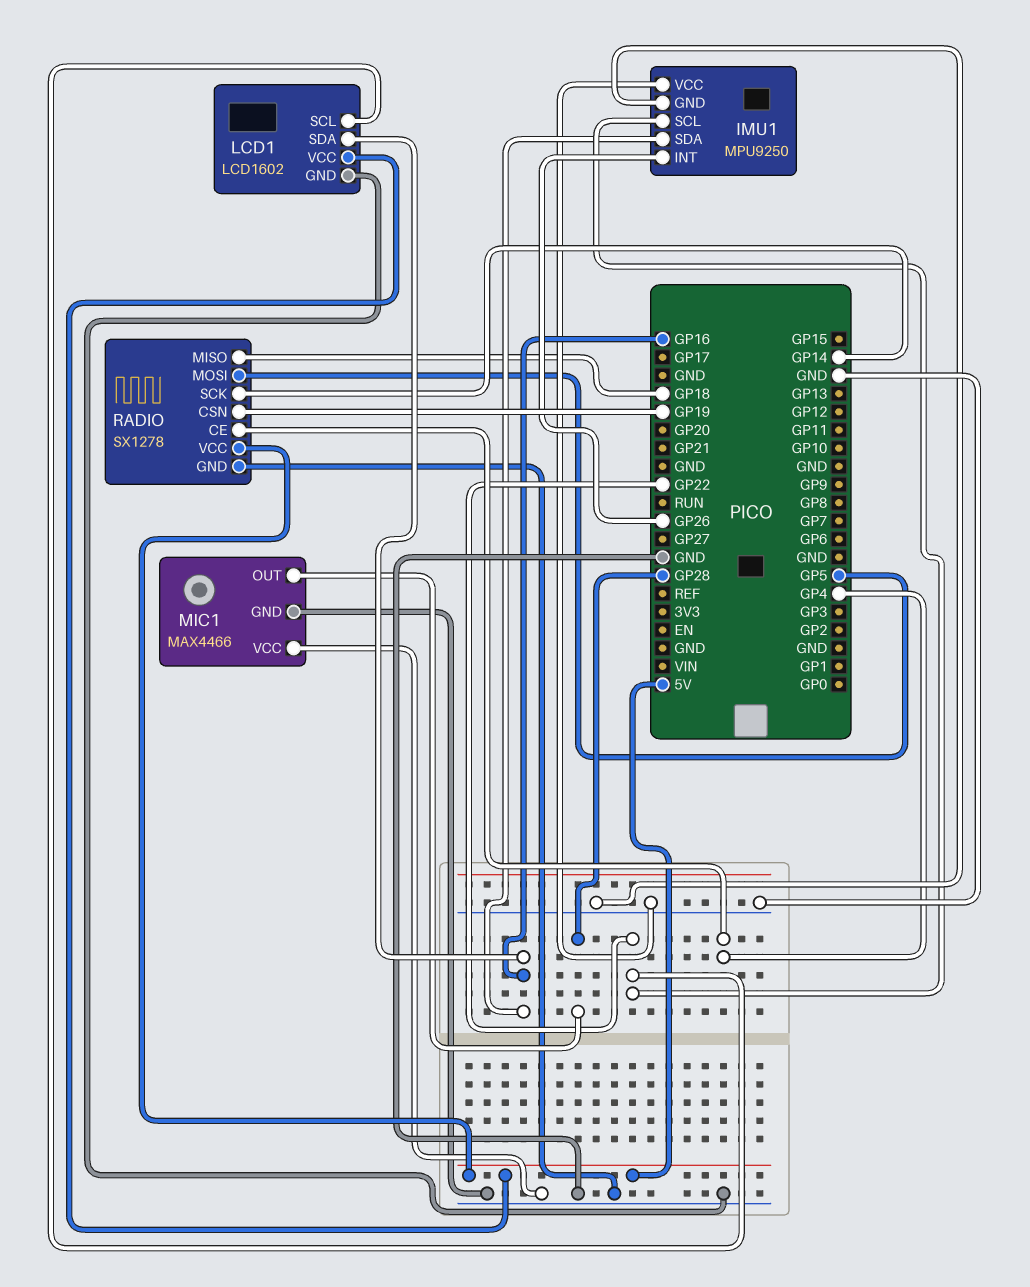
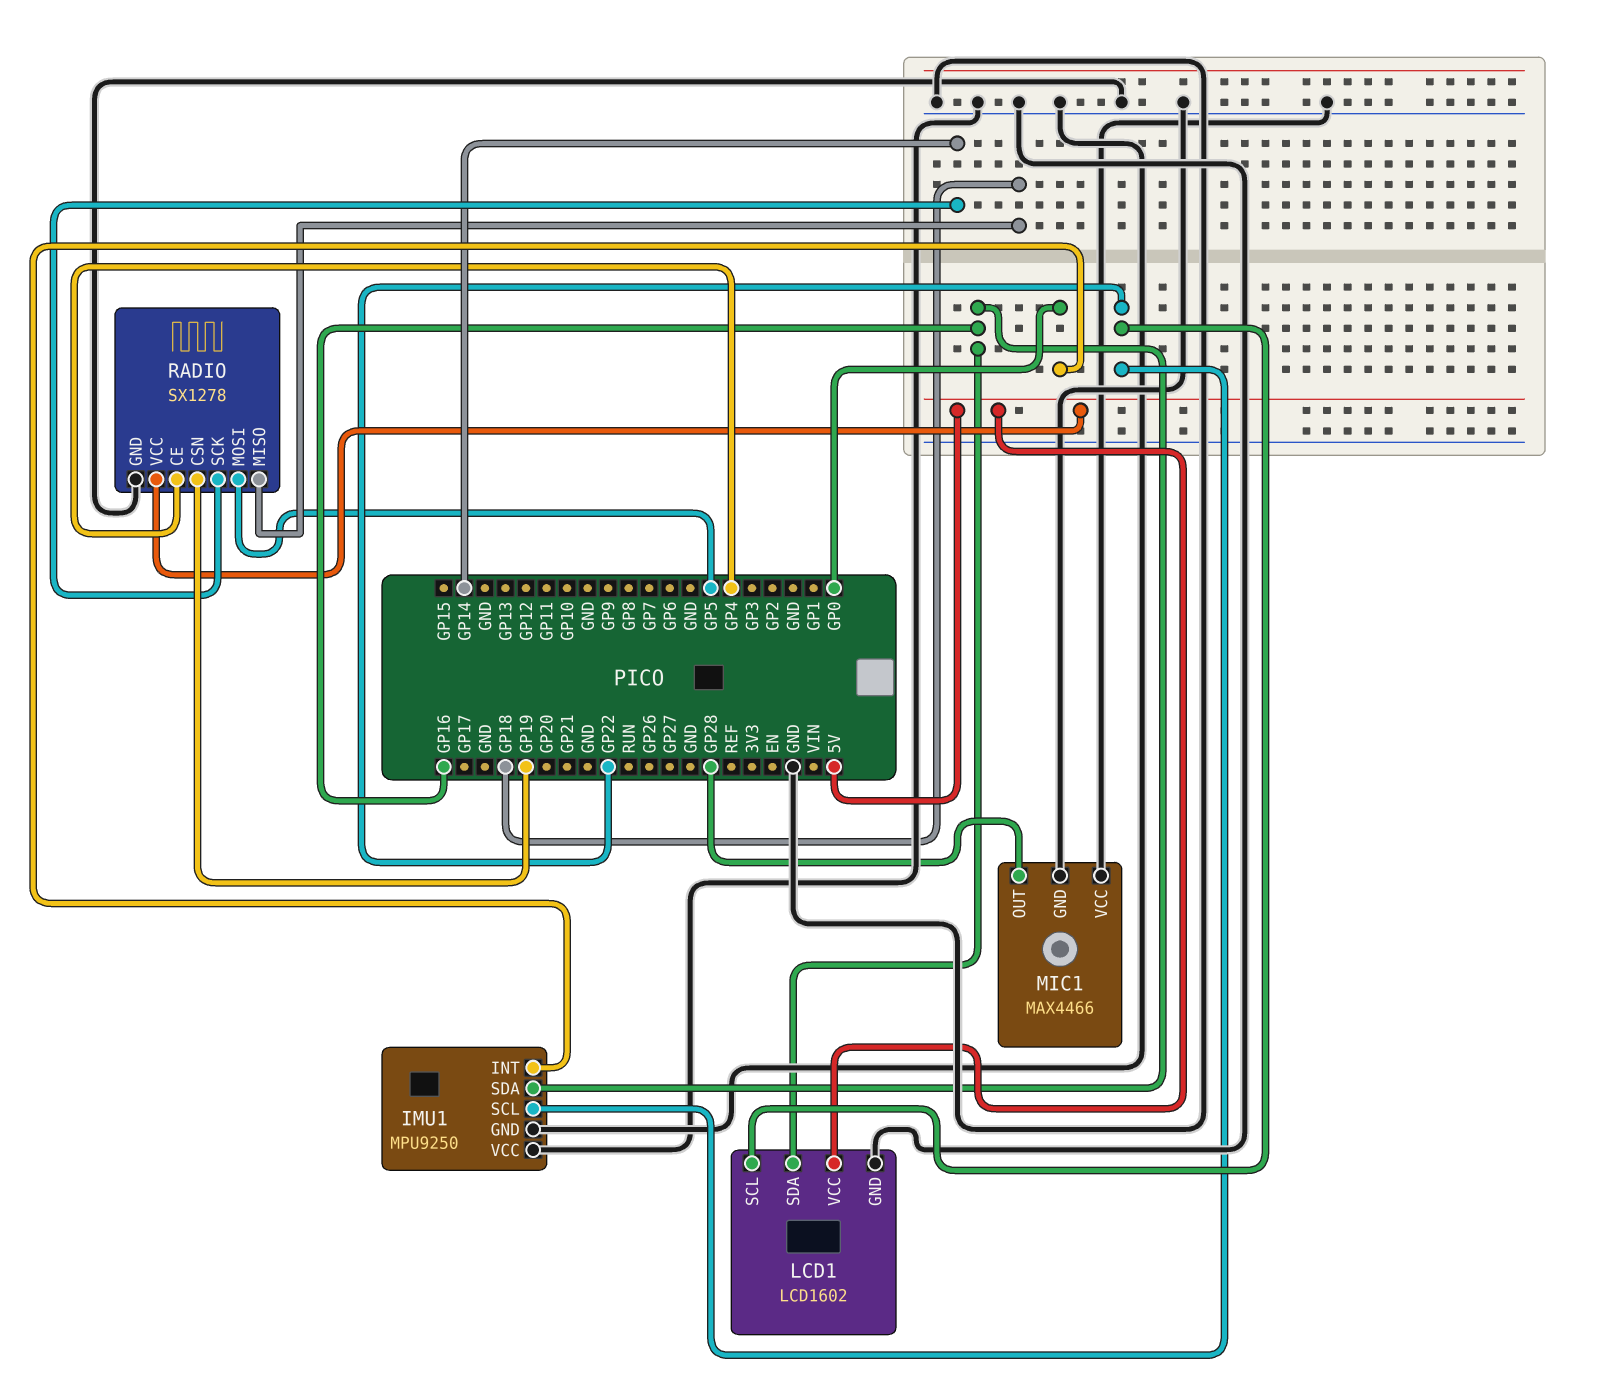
IMU1 pin INT: GP26 -> GP0

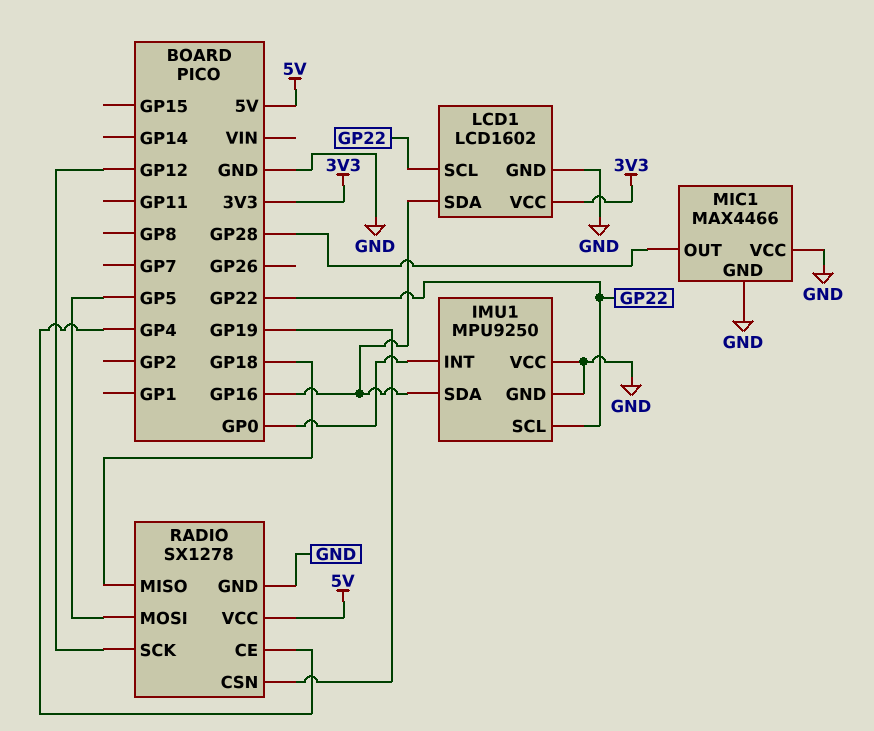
LCD1 pin VCC: 5V -> 3V3
RADIO pin SCK: GP14 -> GP12

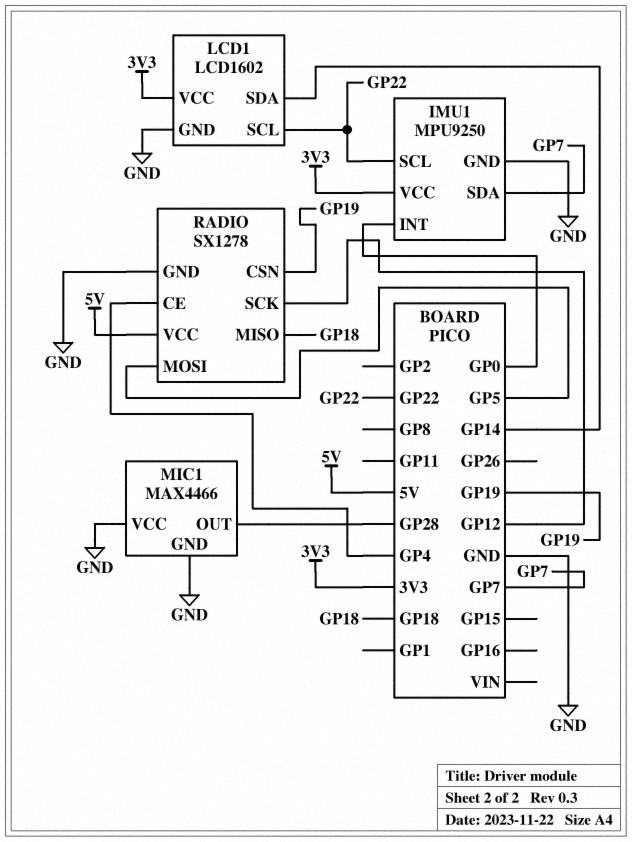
IMU1 pin SDA: GP16 -> GP7
IMU1 pin VCC: GND -> 3V3
LCD1 pin SDA: GP16 -> GP14

